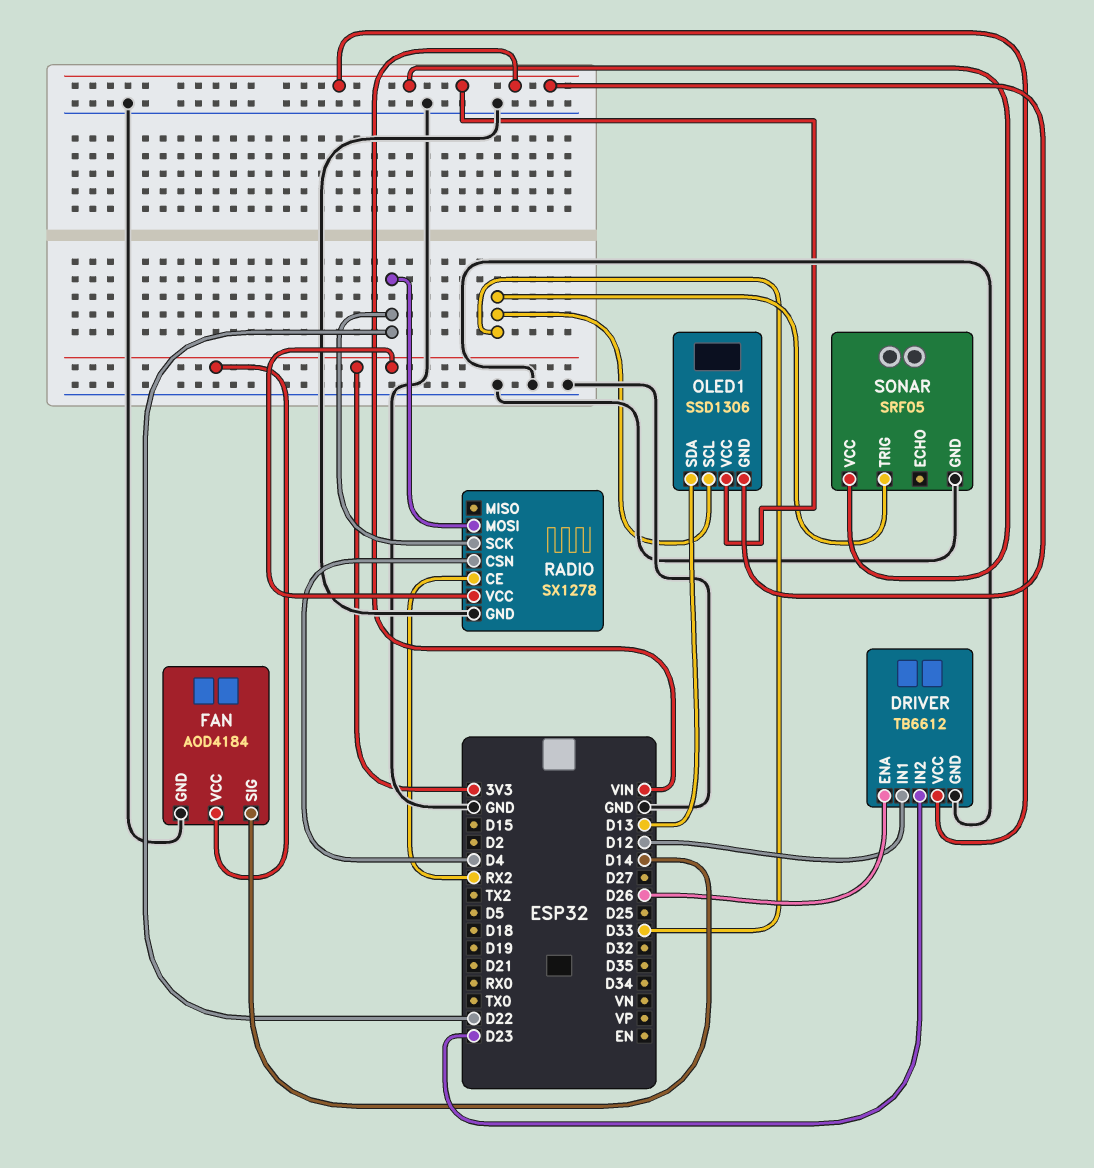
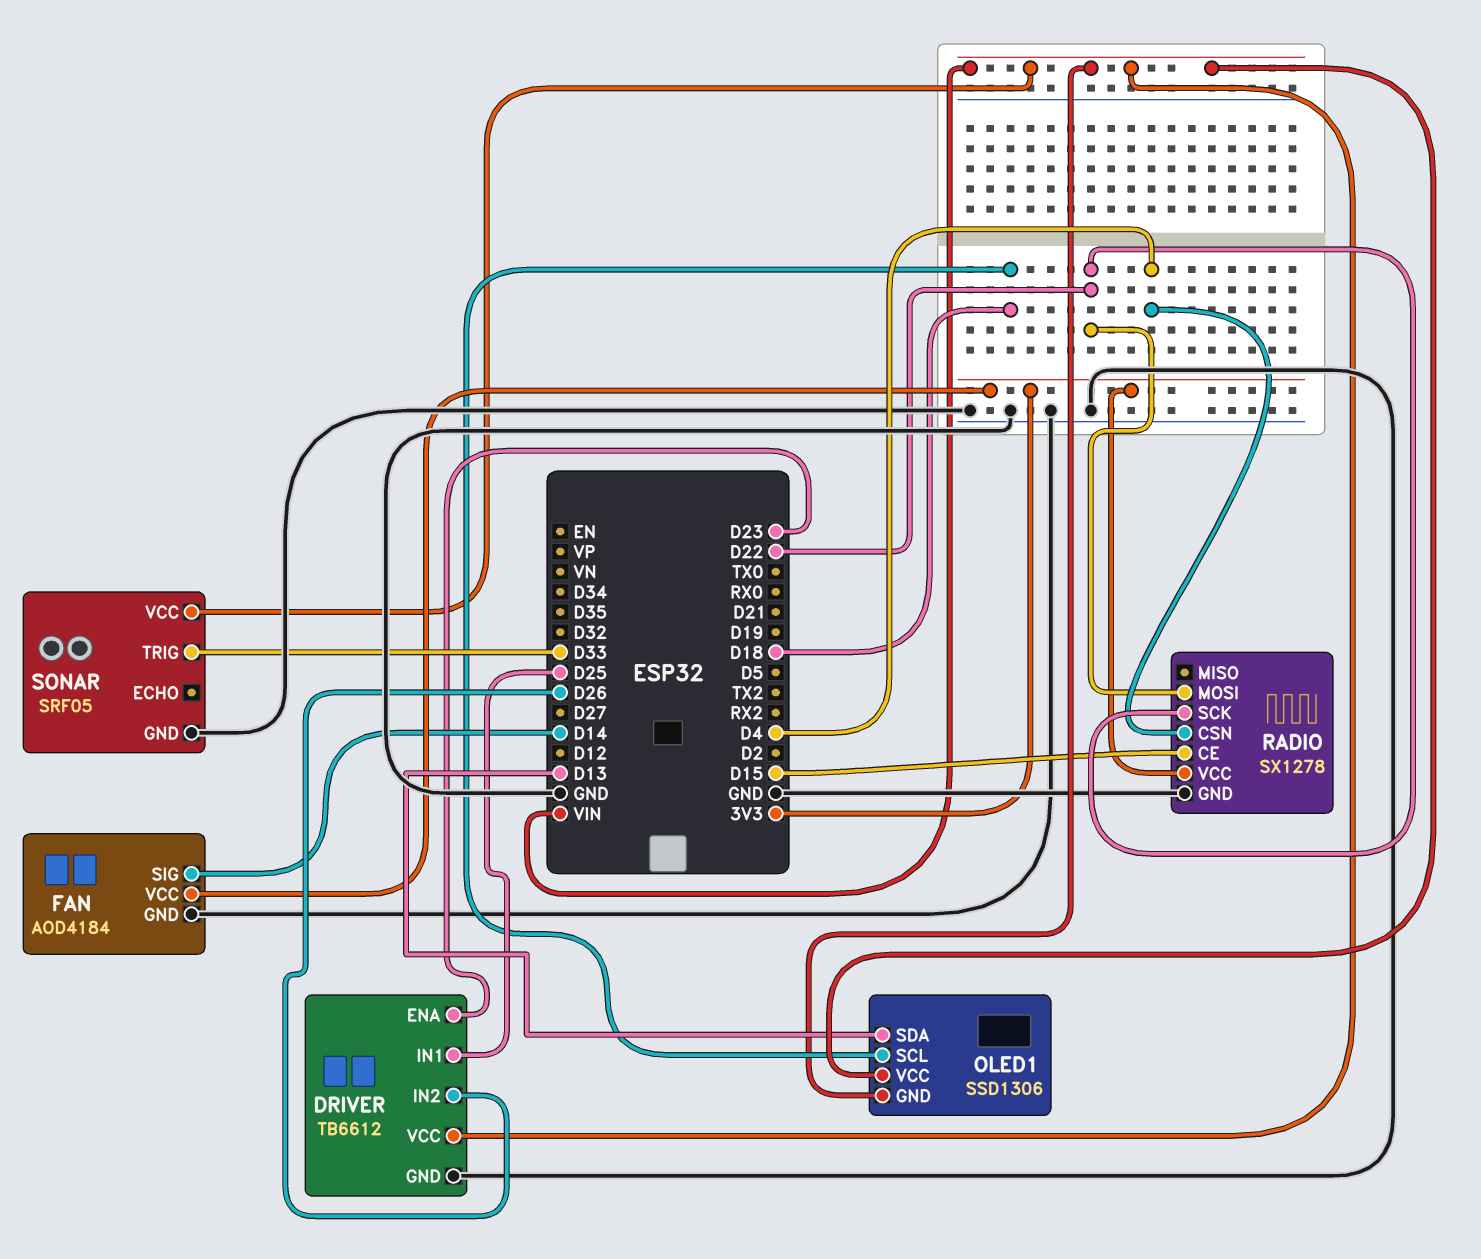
DRIVER pin ENA: D26 -> D23
DRIVER pin IN1: D12 -> D25
DRIVER pin IN2: D23 -> D26
OLED1 pin SCL: D33 -> D18
RADIO pin CE: RX2 -> D15

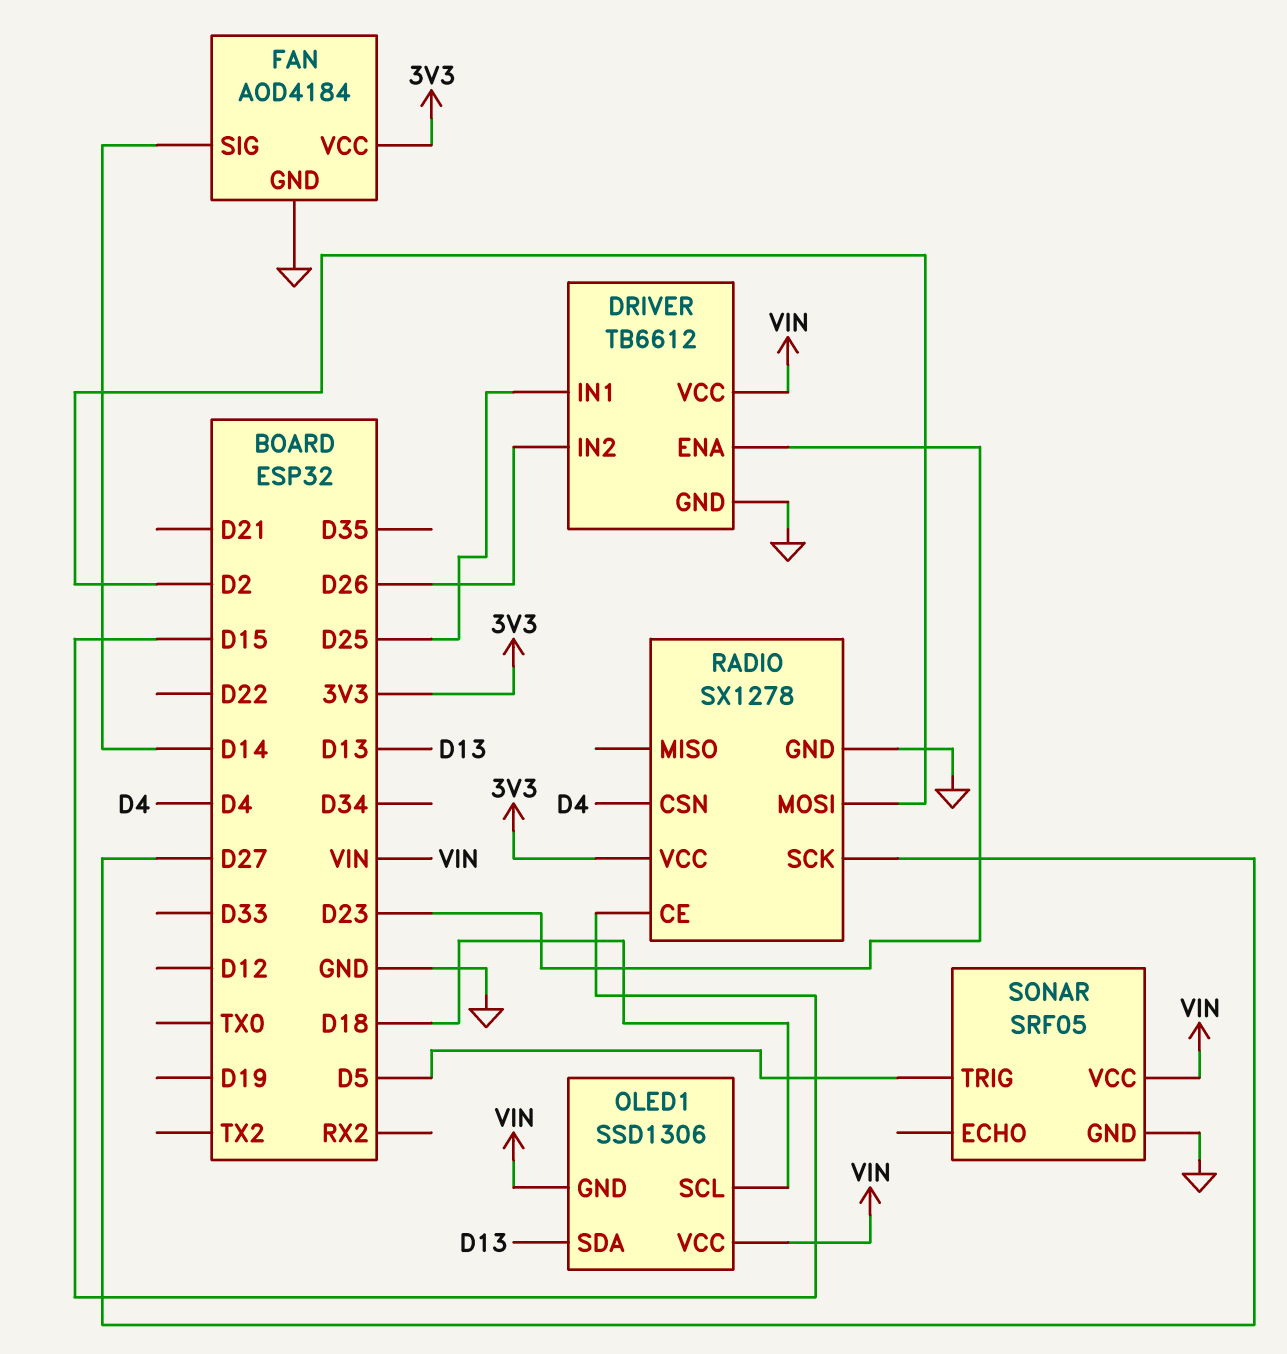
RADIO pin MOSI: D22 -> D2
RADIO pin SCK: D22 -> D27
SONAR pin TRIG: D33 -> D5

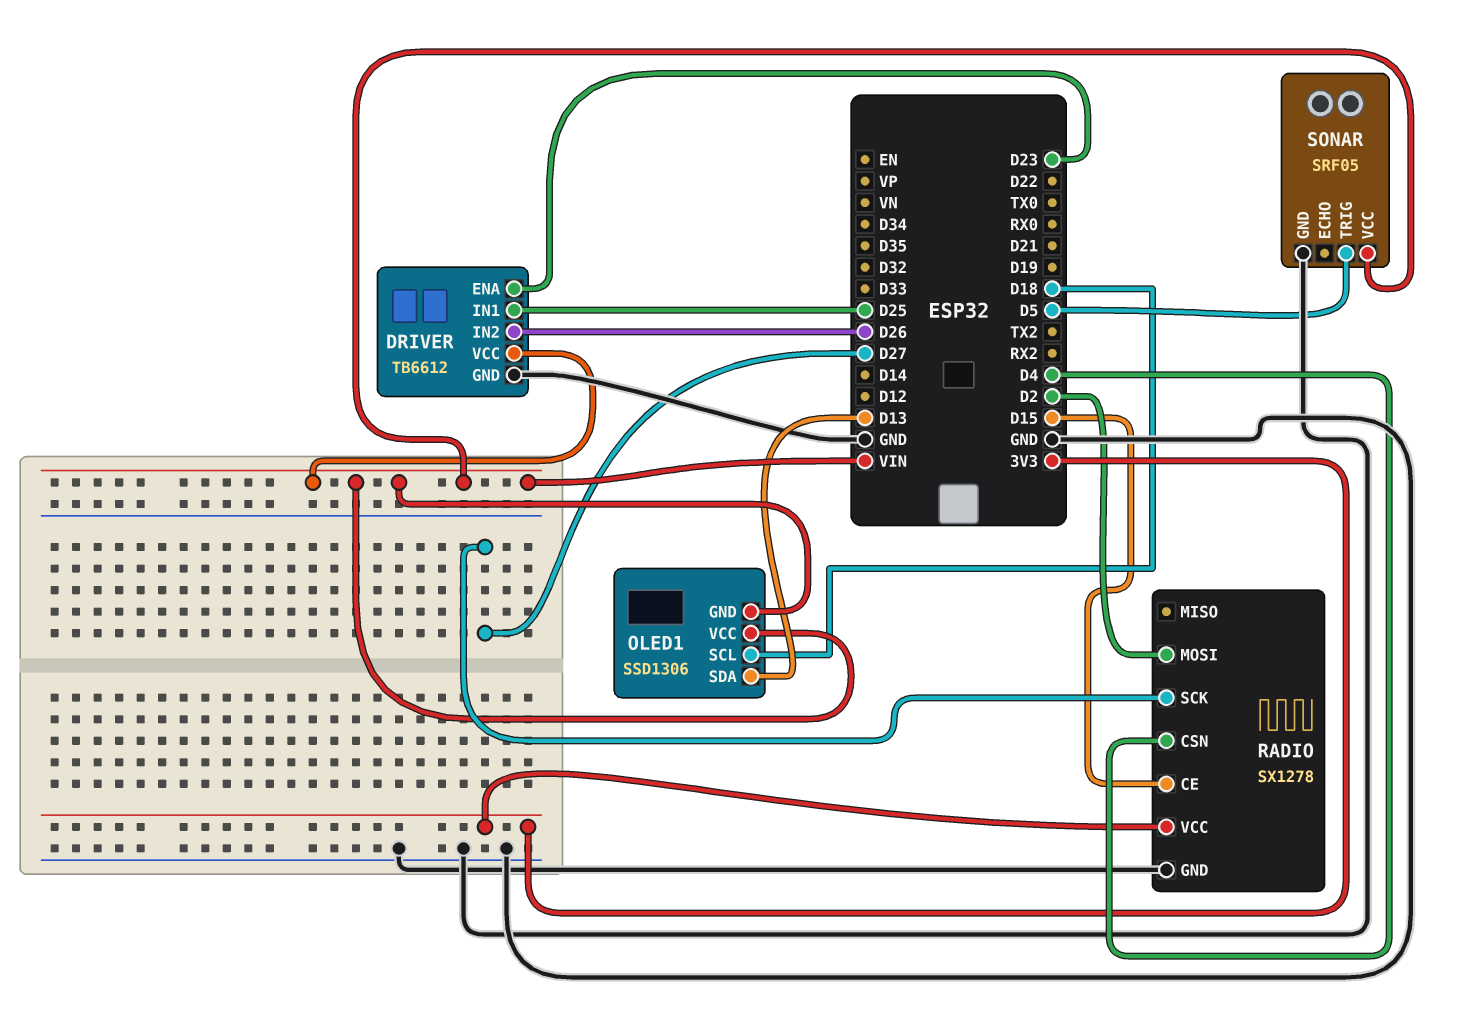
FAN: AOD4184 -> none
FAN pin GND: GND -> none
FAN pin SIG: D14 -> none
FAN pin VCC: 3V3 -> none

